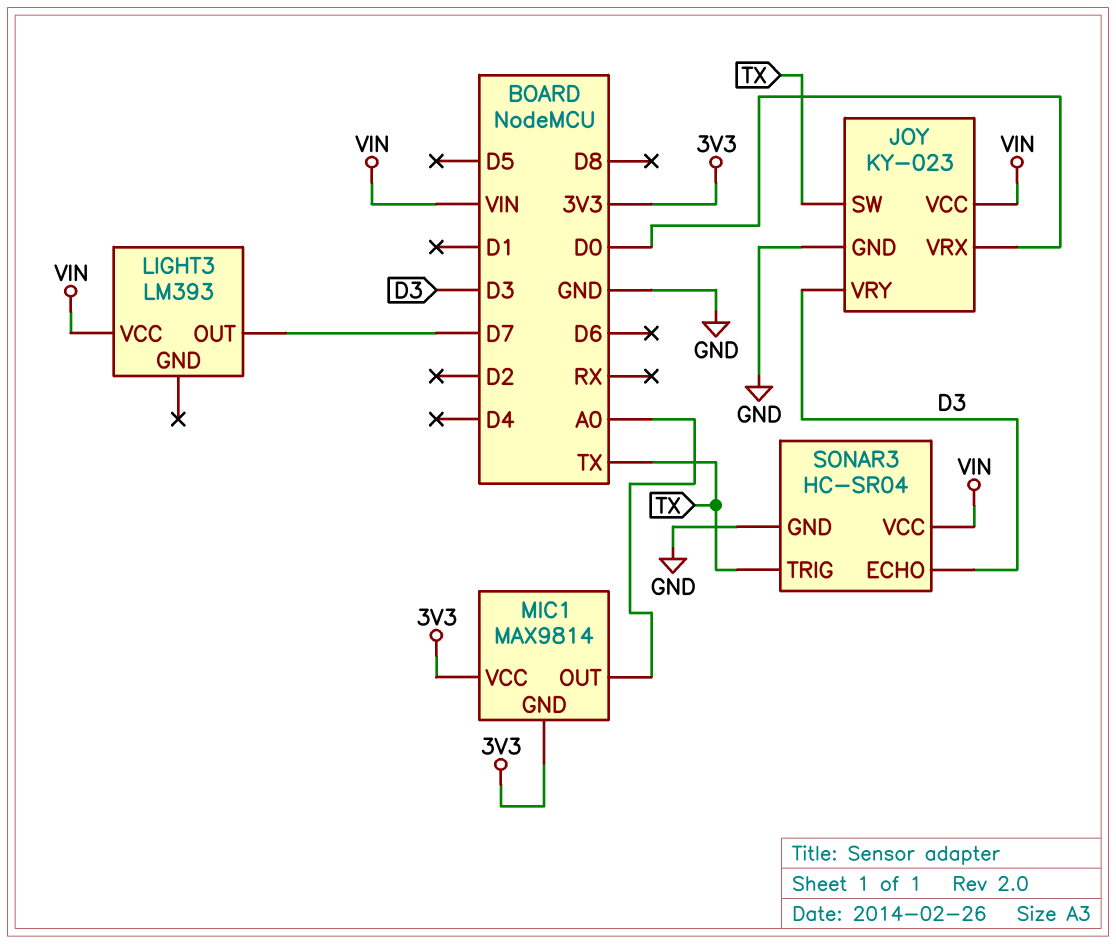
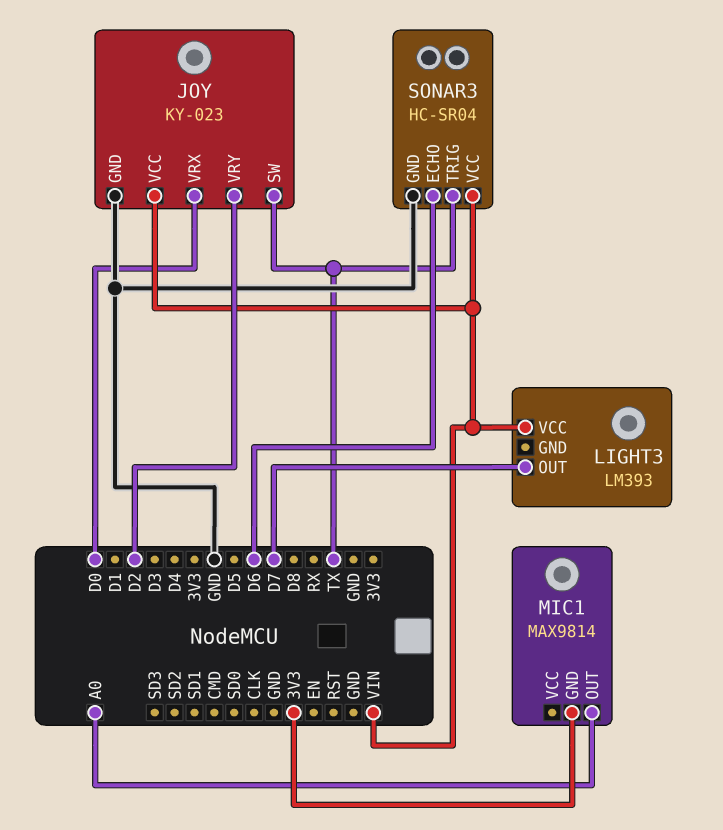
JOY pin VRY: D3 -> D2
MIC1 pin VCC: 3V3 -> none
SONAR3 pin ECHO: D3 -> D6

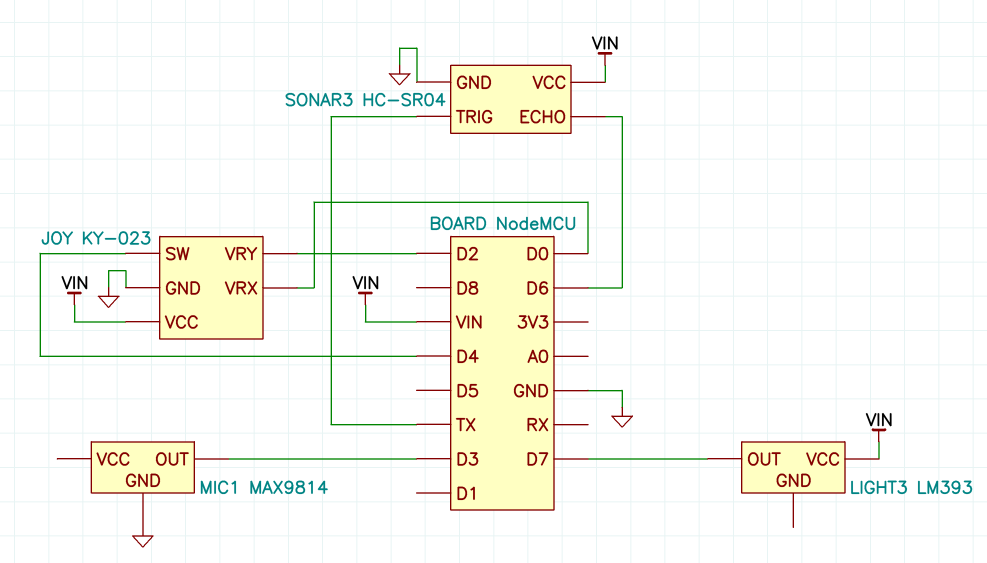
JOY pin SW: TX -> D4
MIC1 pin GND: 3V3 -> GND
MIC1 pin OUT: A0 -> D3

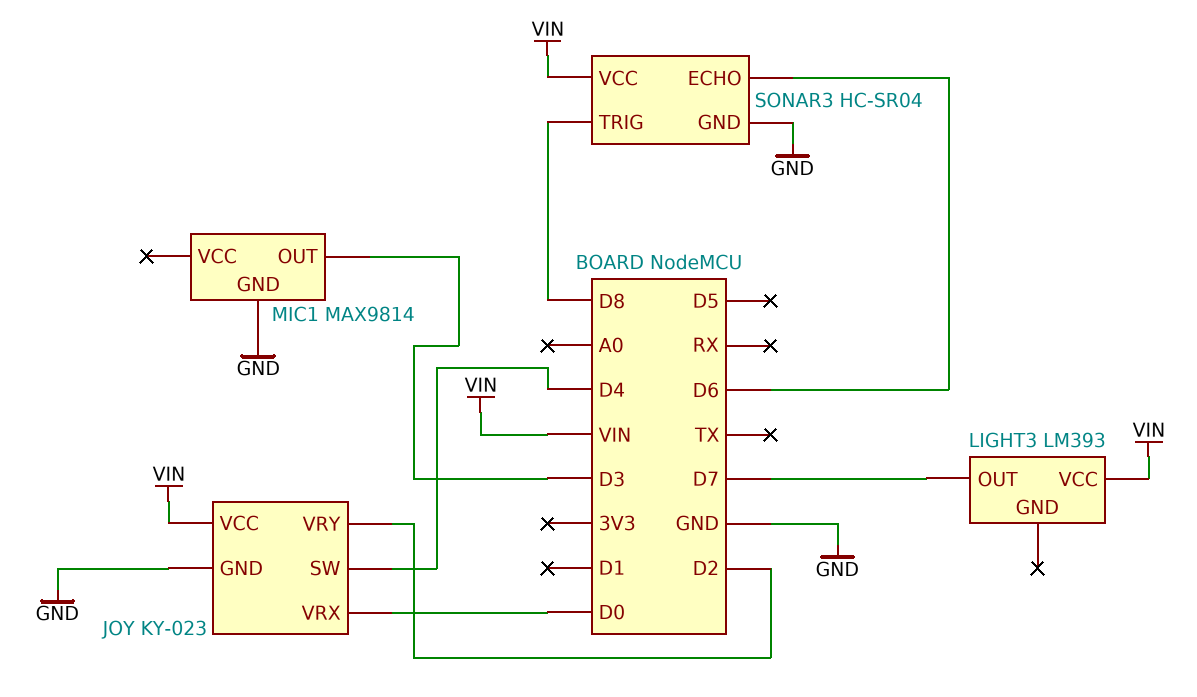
SONAR3 pin TRIG: TX -> D8

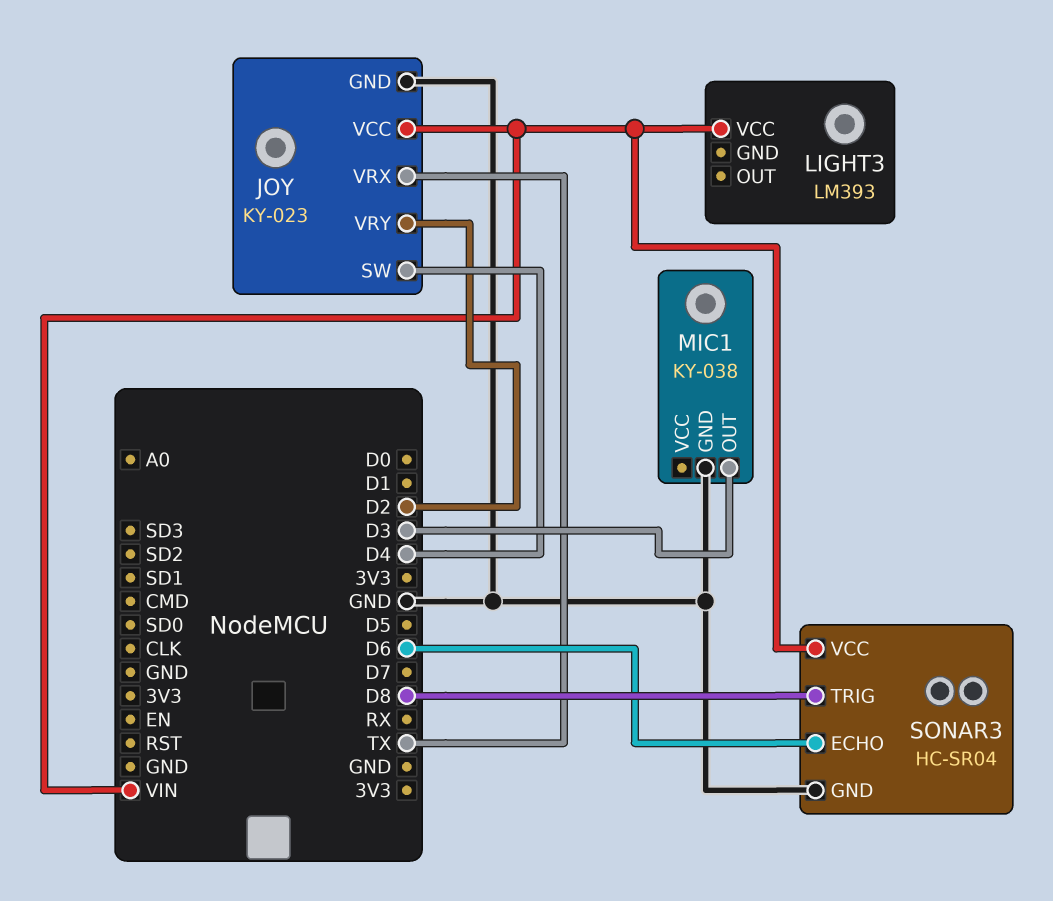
JOY pin VRX: D0 -> TX
LIGHT3 pin OUT: D7 -> none
MIC1: MAX9814 -> KY-038

